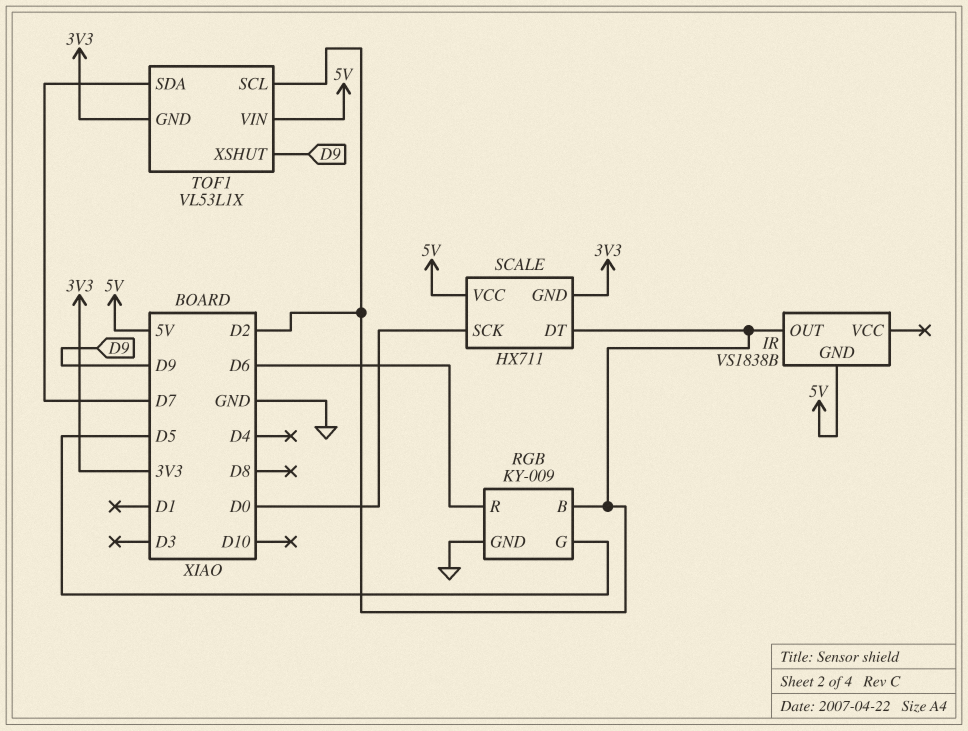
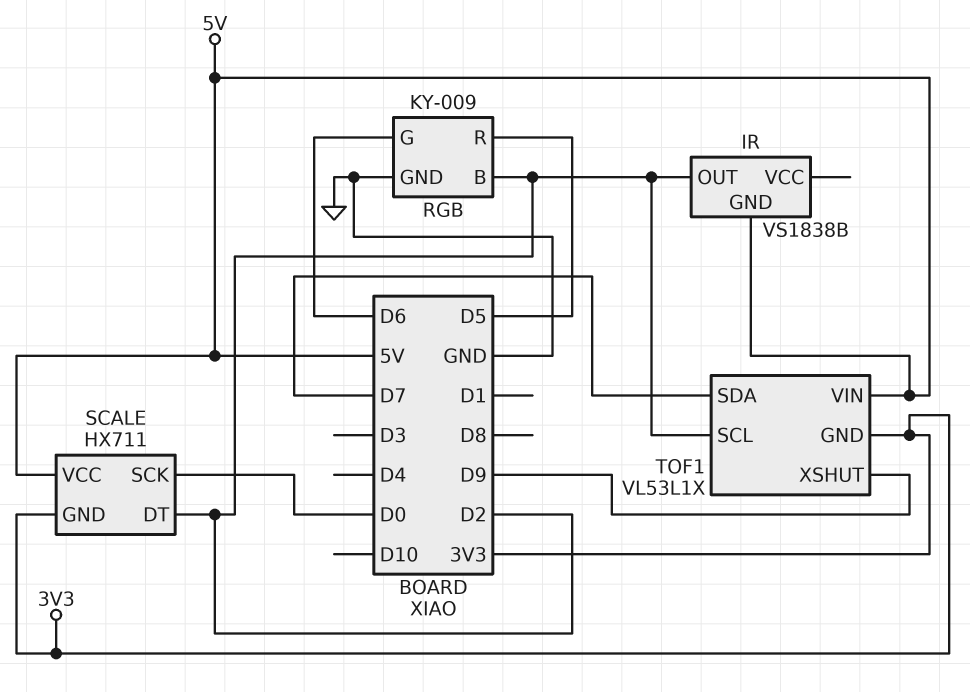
RGB pin G: D5 -> D6
RGB pin R: D6 -> D5

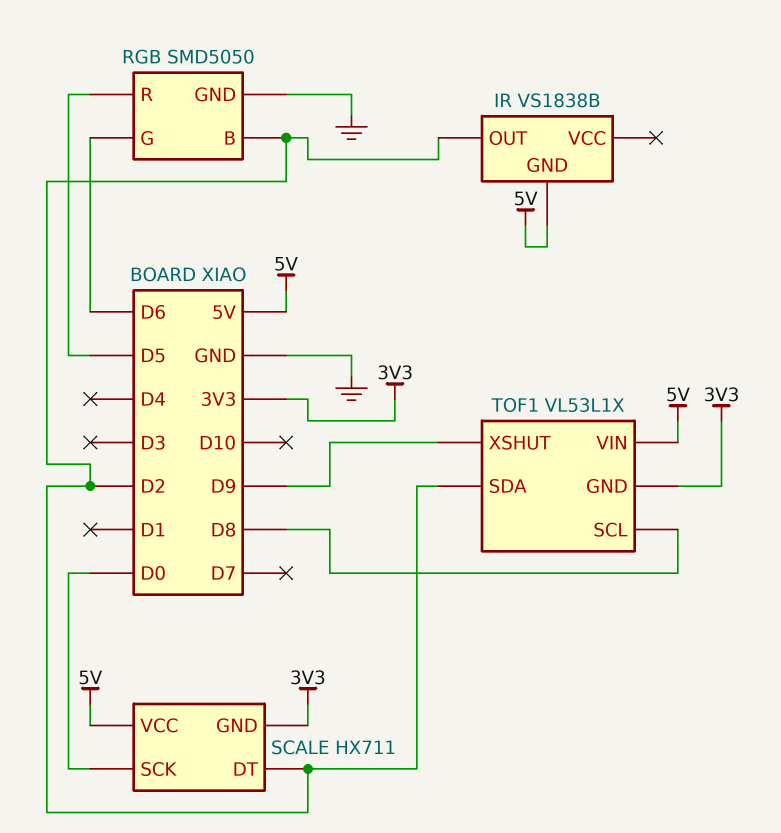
RGB: KY-009 -> SMD5050
TOF1 pin SCL: D2 -> D8
TOF1 pin SDA: D7 -> D2

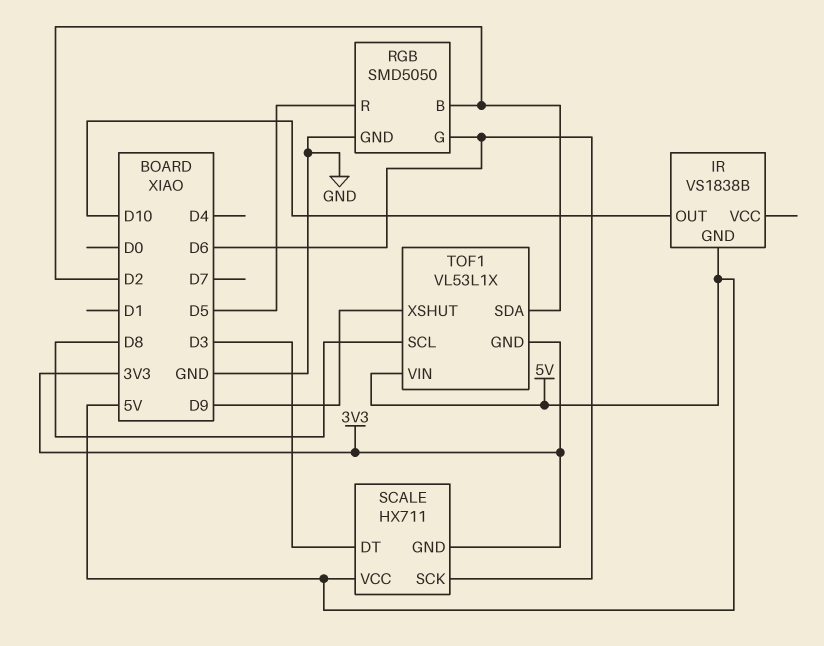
IR pin OUT: D2 -> D10
SCALE pin DT: D2 -> D3
SCALE pin SCK: D0 -> D6

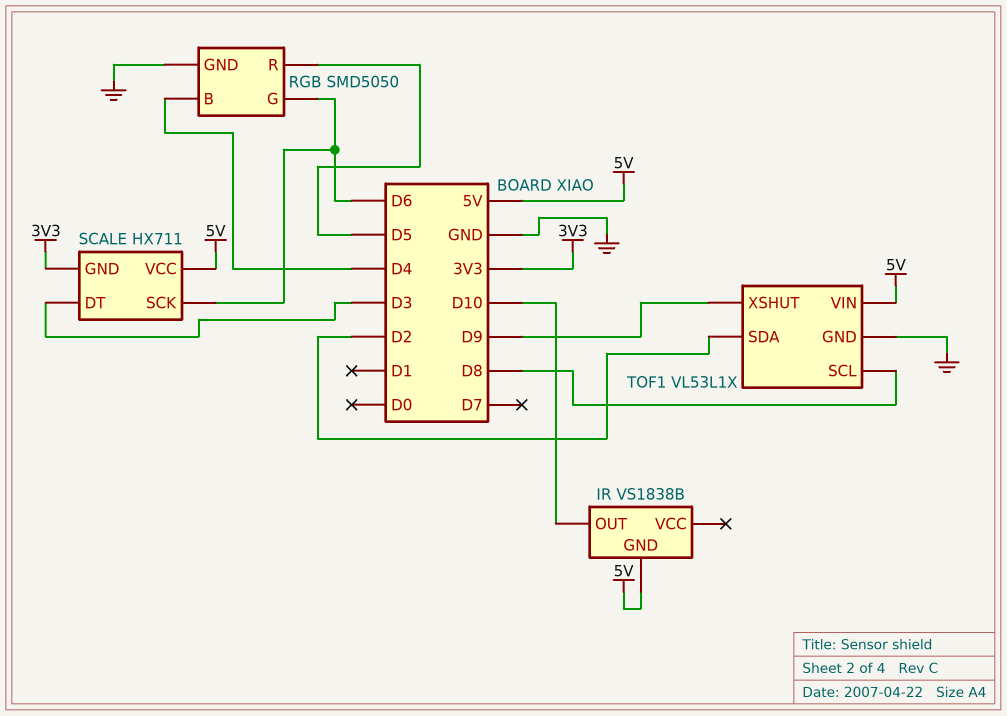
RGB pin B: D2 -> D4
TOF1 pin GND: 3V3 -> GND

